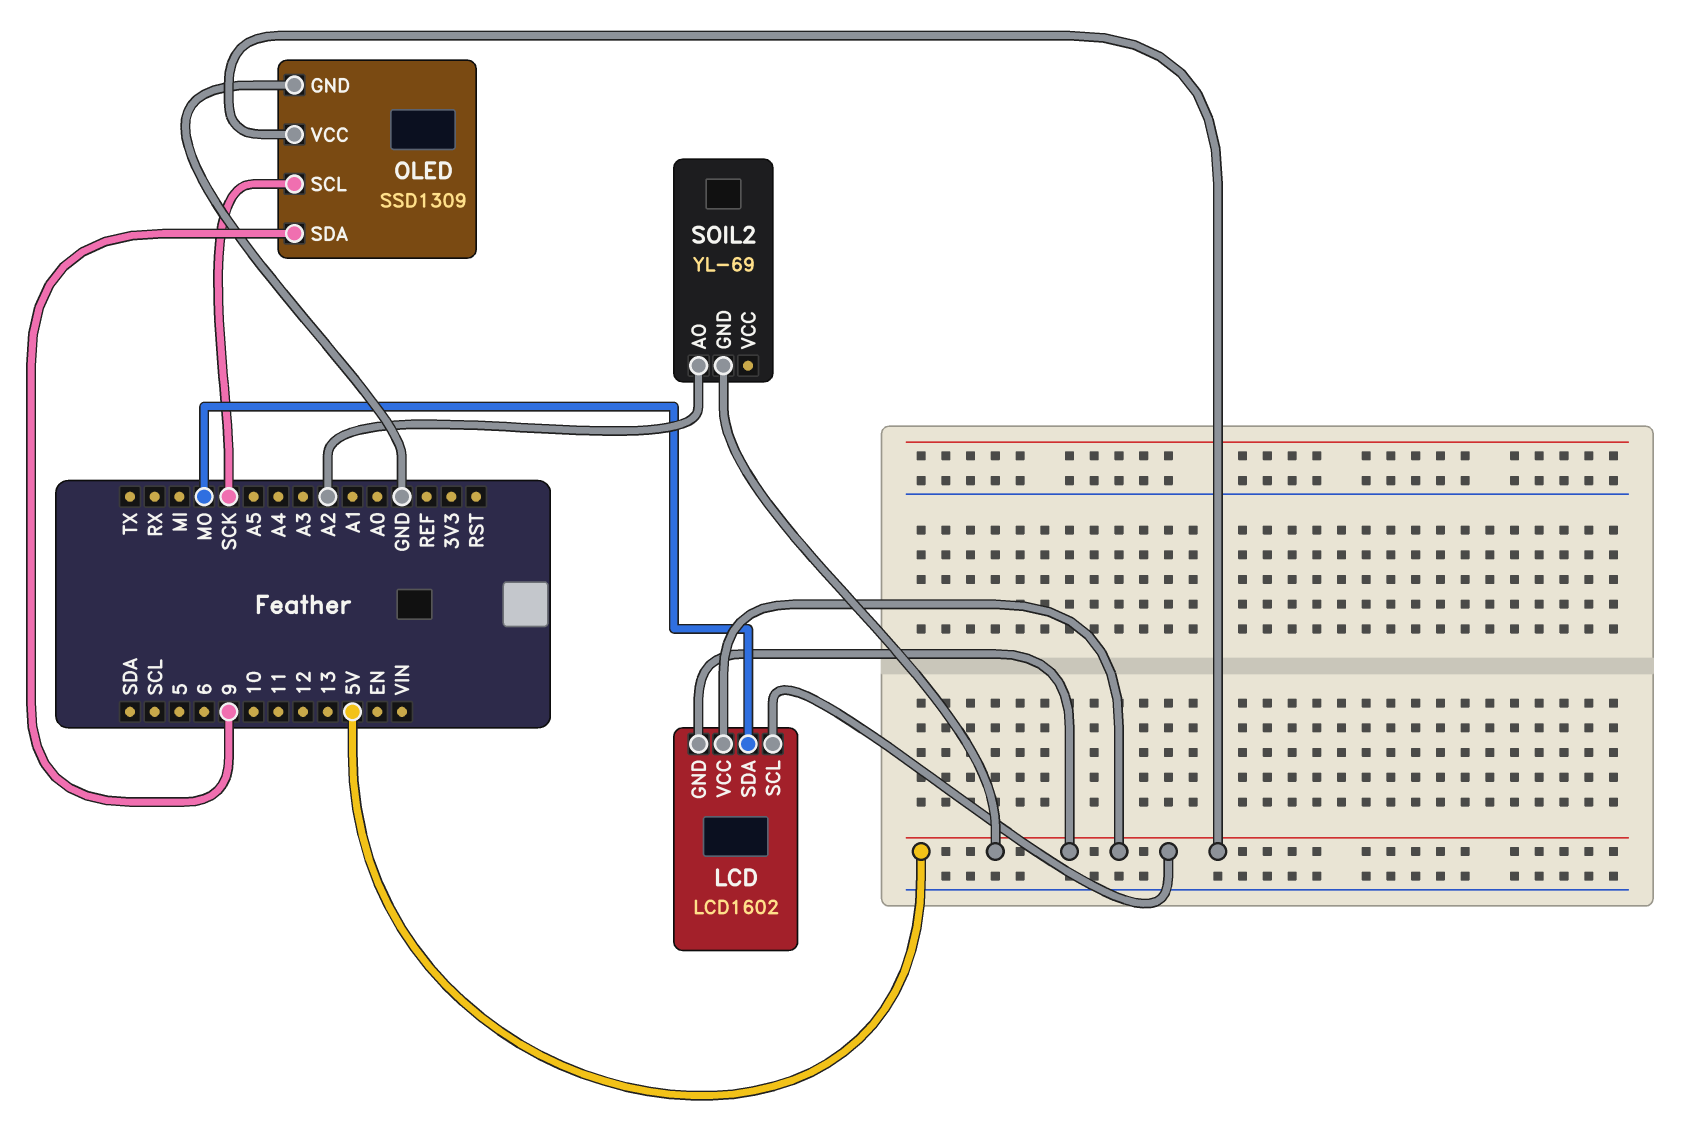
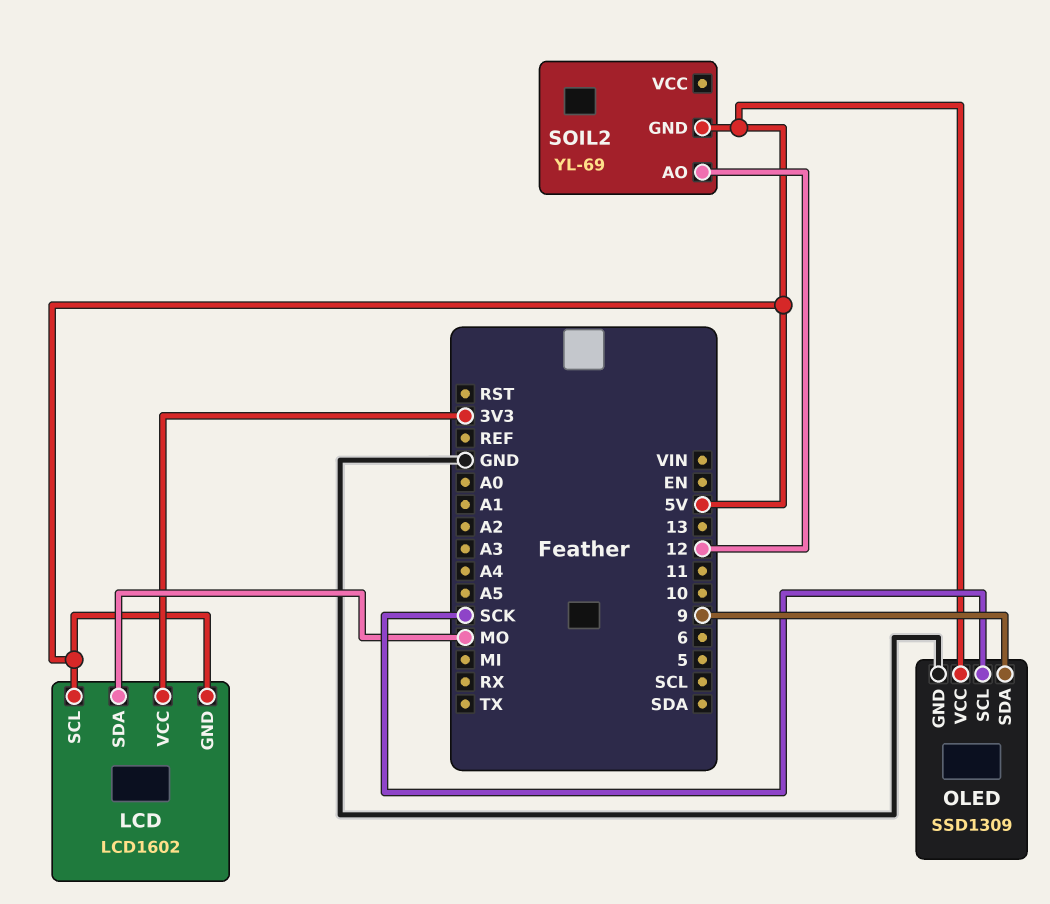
LCD pin VCC: 5V -> 3V3
SOIL2 pin AO: A2 -> 12

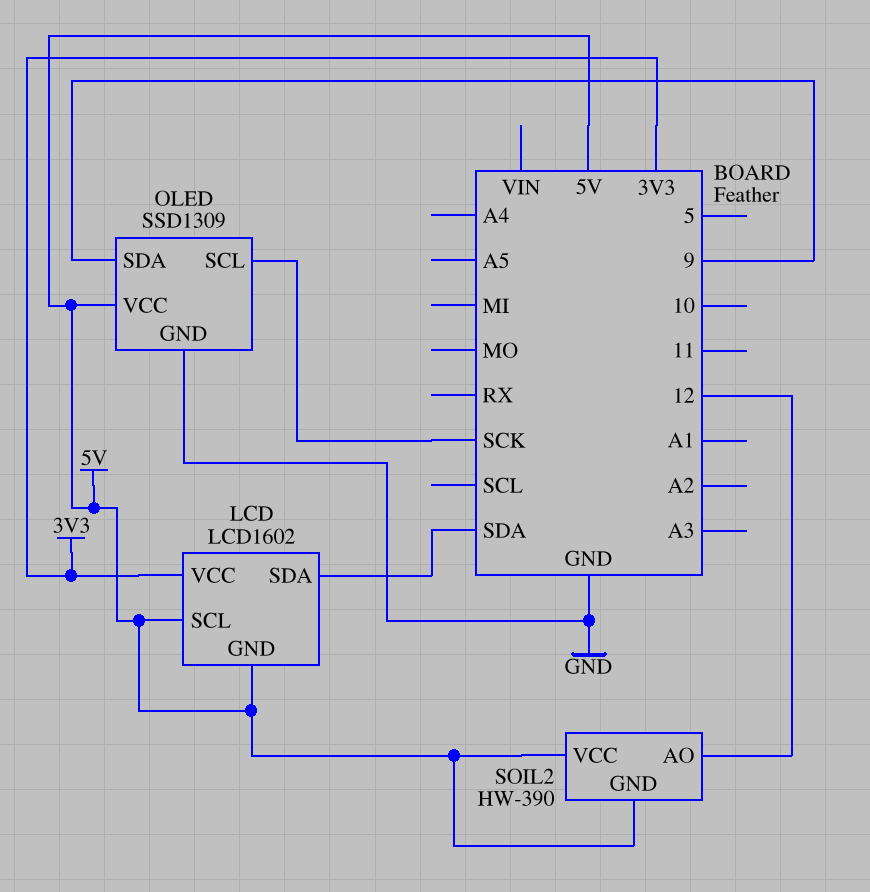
LCD pin SDA: MO -> SDA
SOIL2: YL-69 -> HW-390
SOIL2 pin VCC: none -> 5V

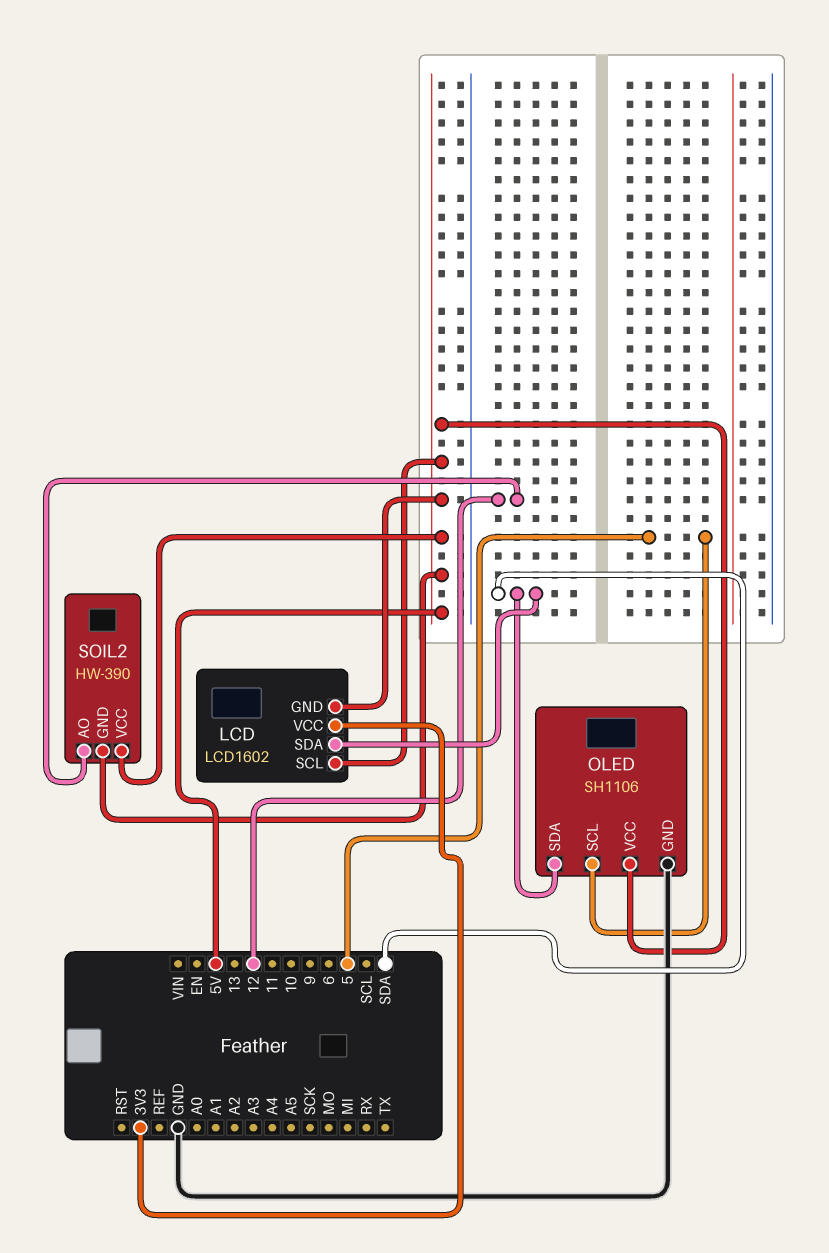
OLED: SSD1309 -> SH1106
OLED pin SCL: SCK -> 5
OLED pin SDA: 9 -> SDA

